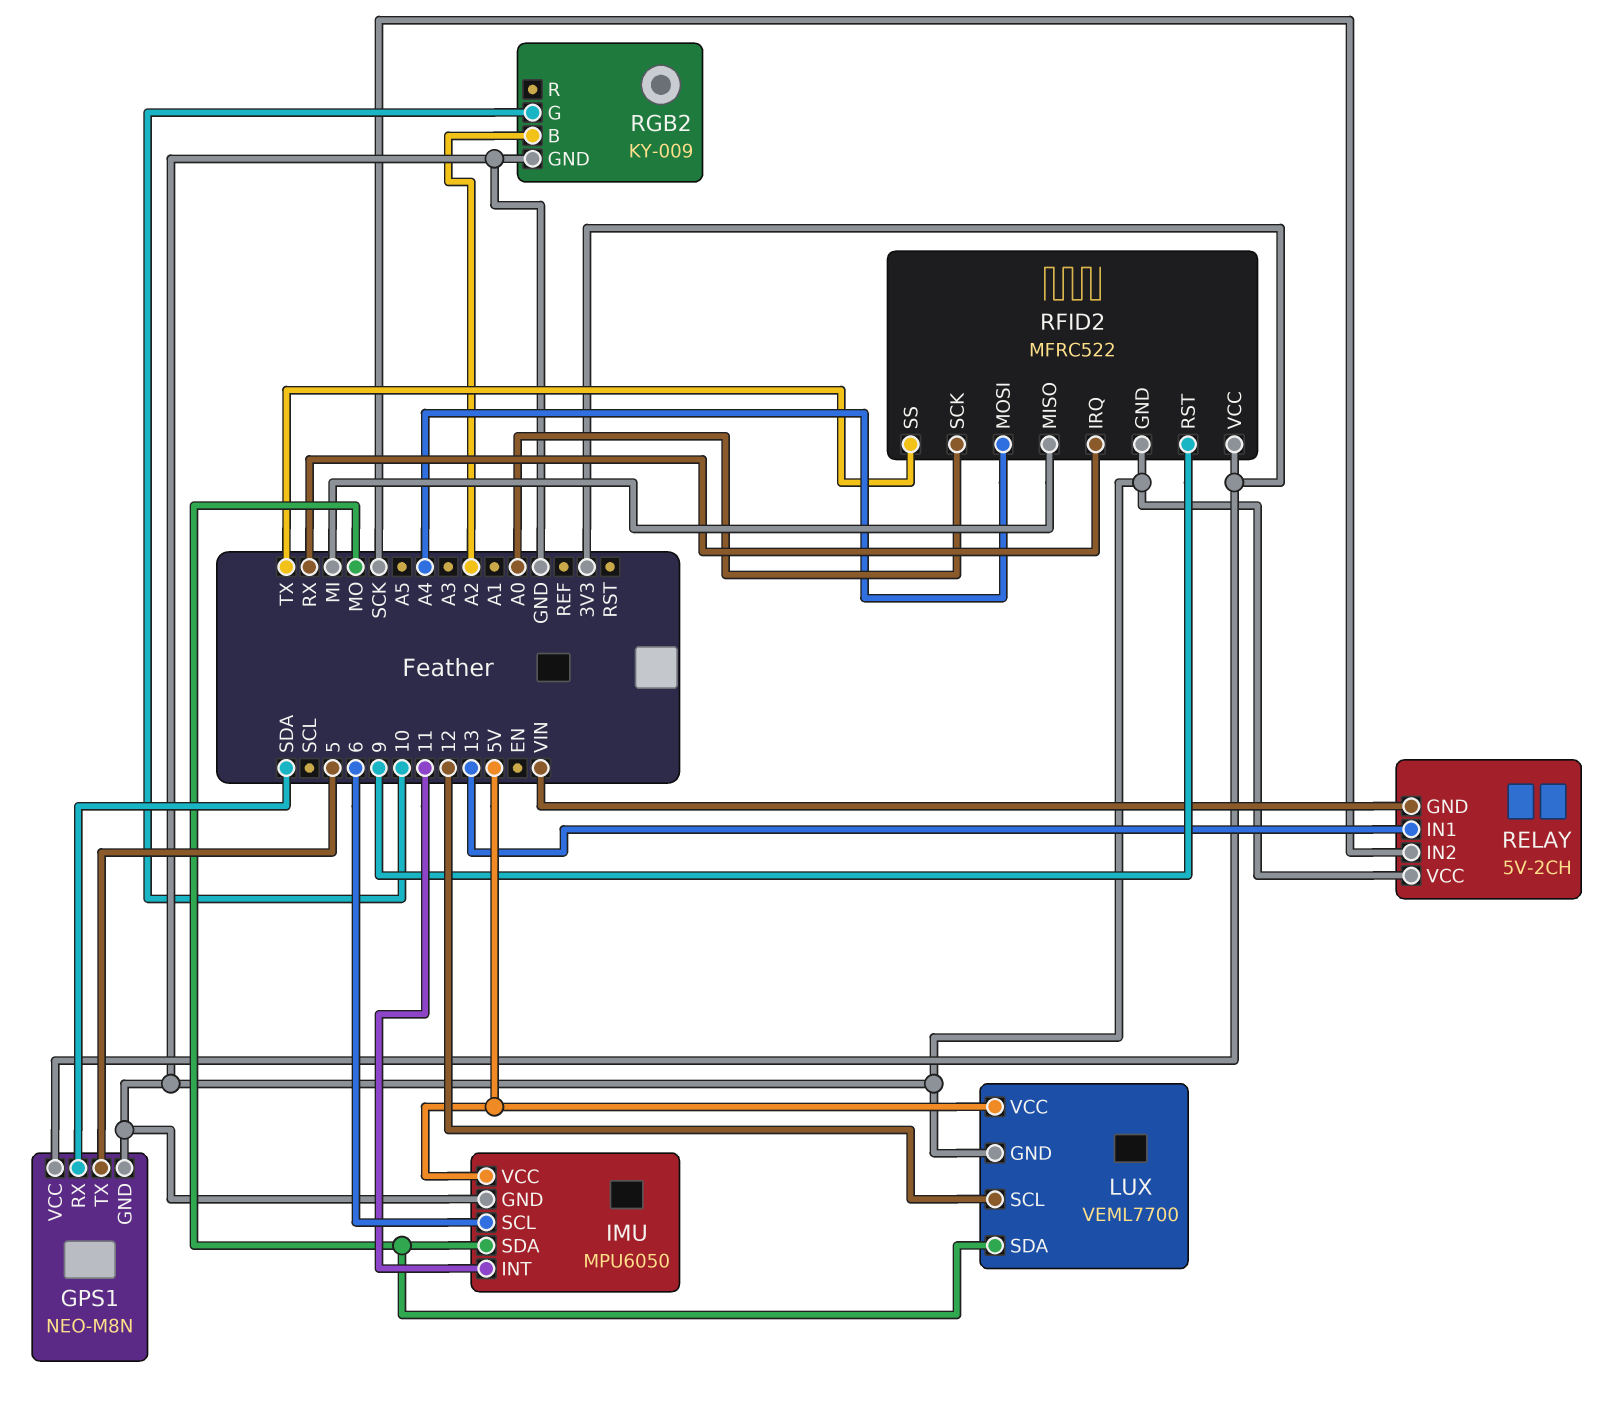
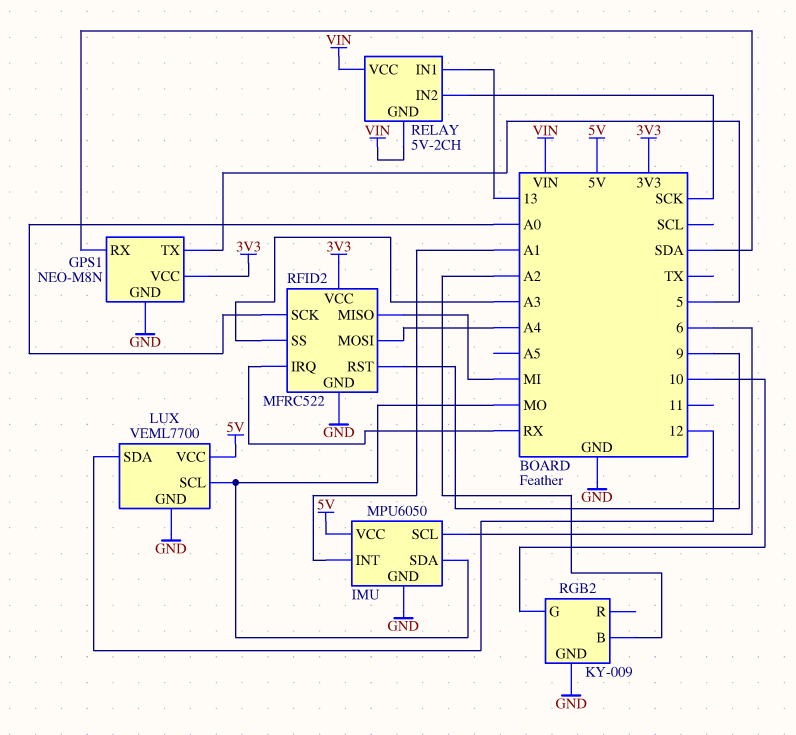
IMU pin INT: 11 -> A1
LUX pin SCL: 12 -> MO
LUX pin SDA: MO -> 12
RELAY pin VCC: GND -> VIN
RFID2 pin SS: TX -> A3

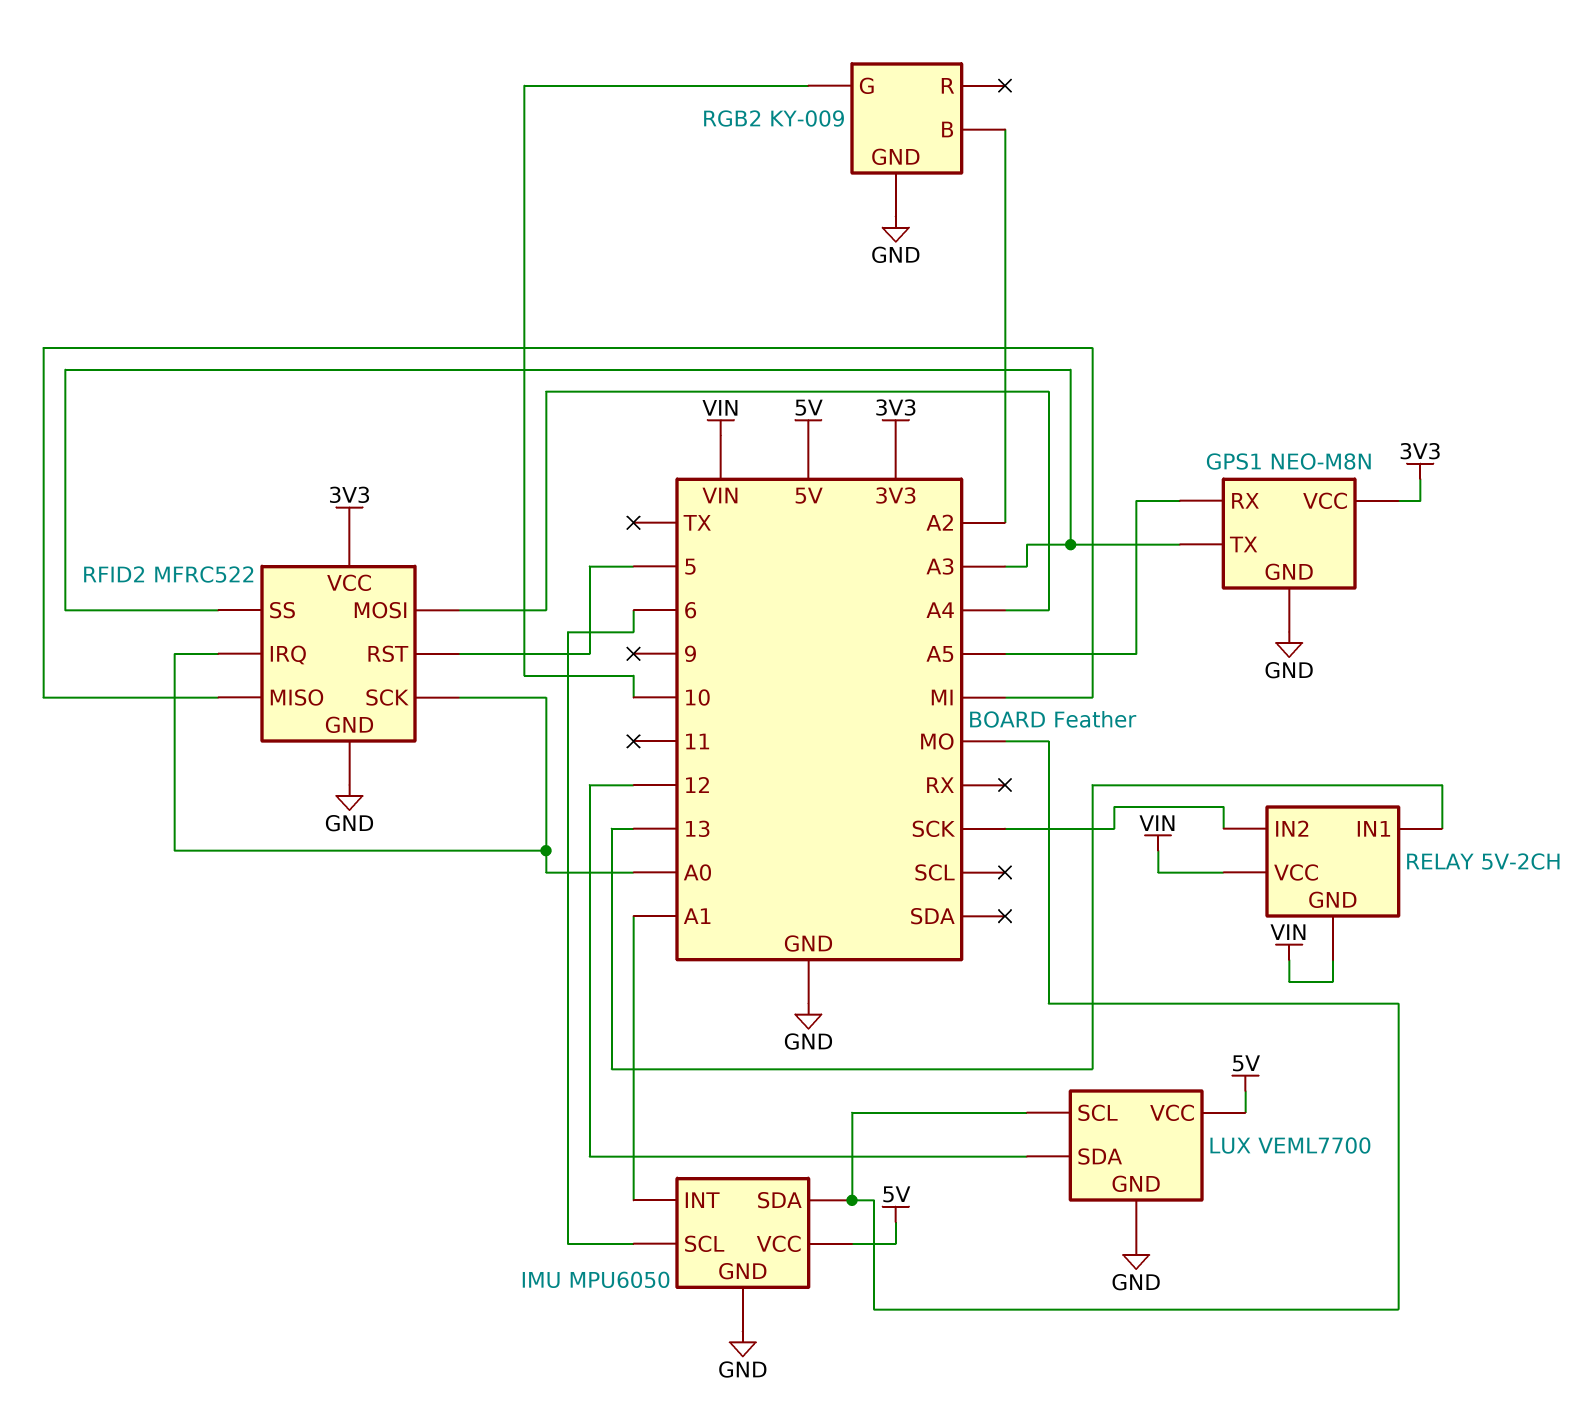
GPS1 pin RX: SDA -> A5
GPS1 pin TX: 5 -> A3
RFID2 pin IRQ: RX -> A0
RFID2 pin RST: 9 -> 5

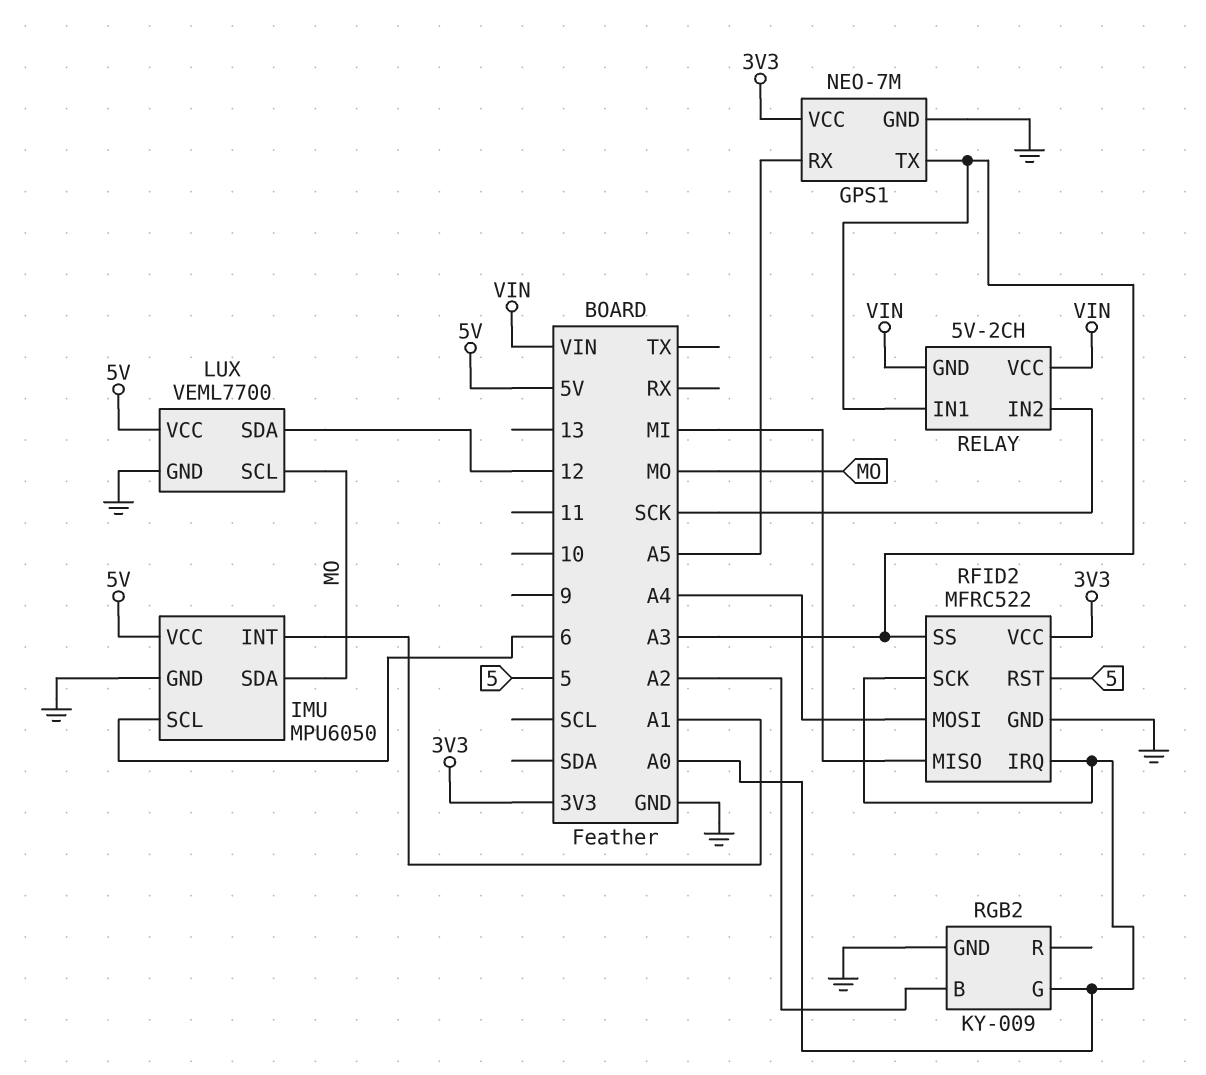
GPS1: NEO-M8N -> NEO-7M
RELAY pin IN1: 13 -> A3
RGB2 pin G: 10 -> A0

